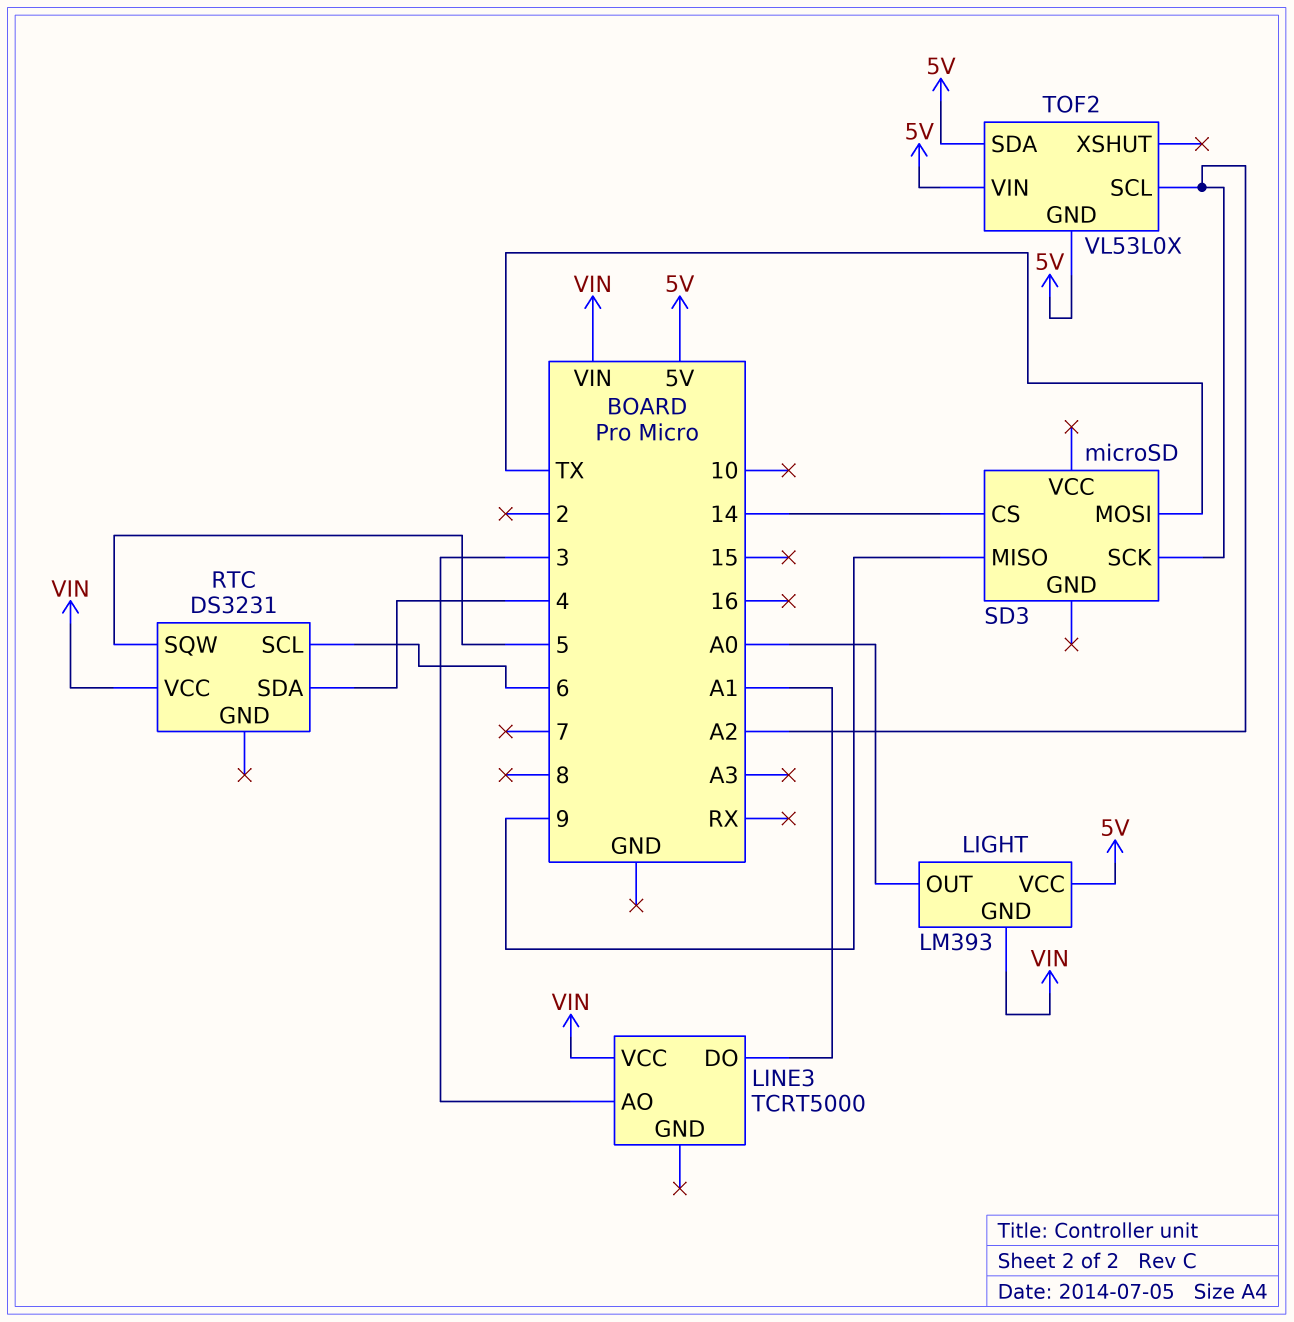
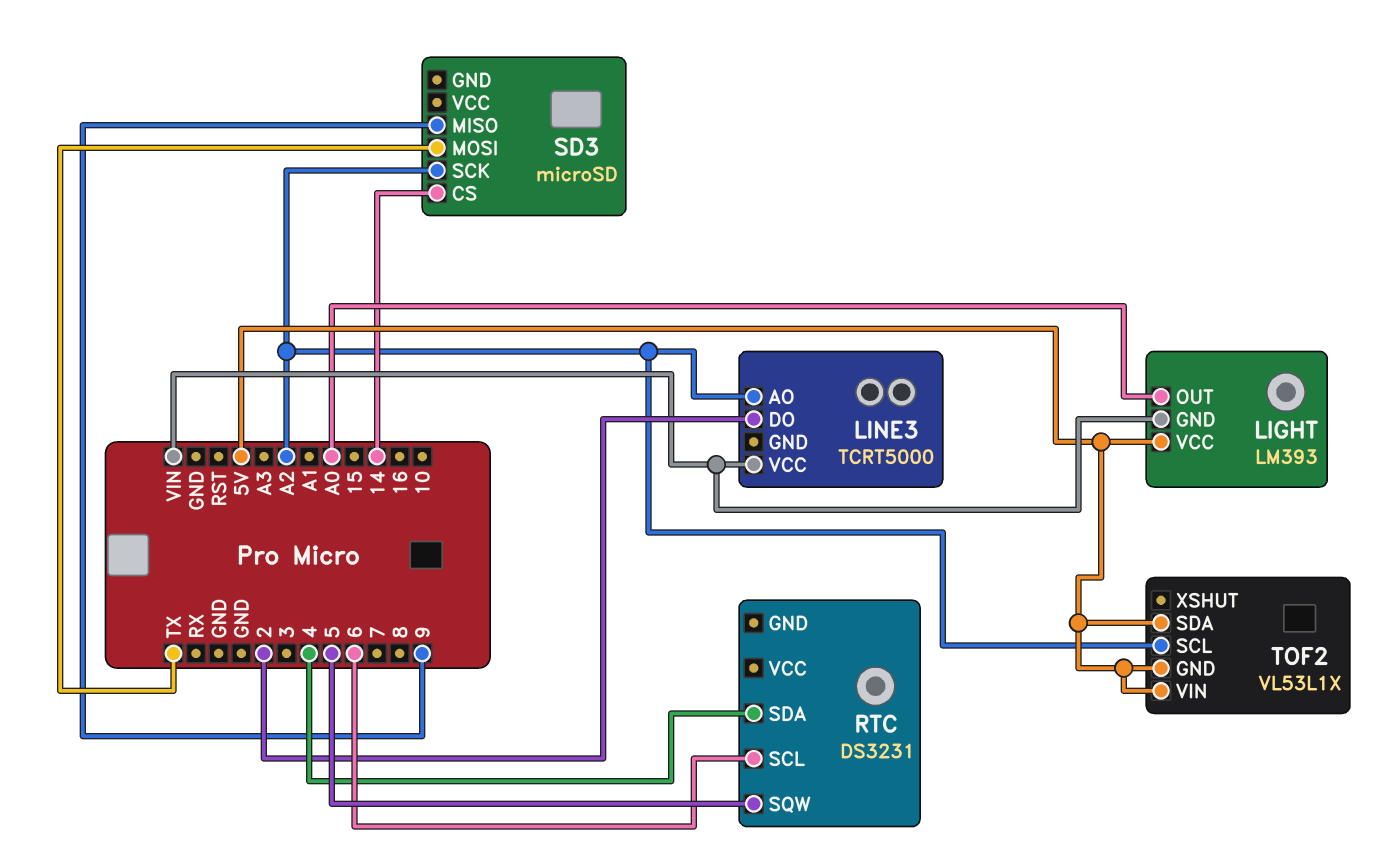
LINE3 pin AO: 3 -> A2
LINE3 pin DO: A1 -> 2
RTC pin VCC: VIN -> none
TOF2: VL53L0X -> VL53L1X

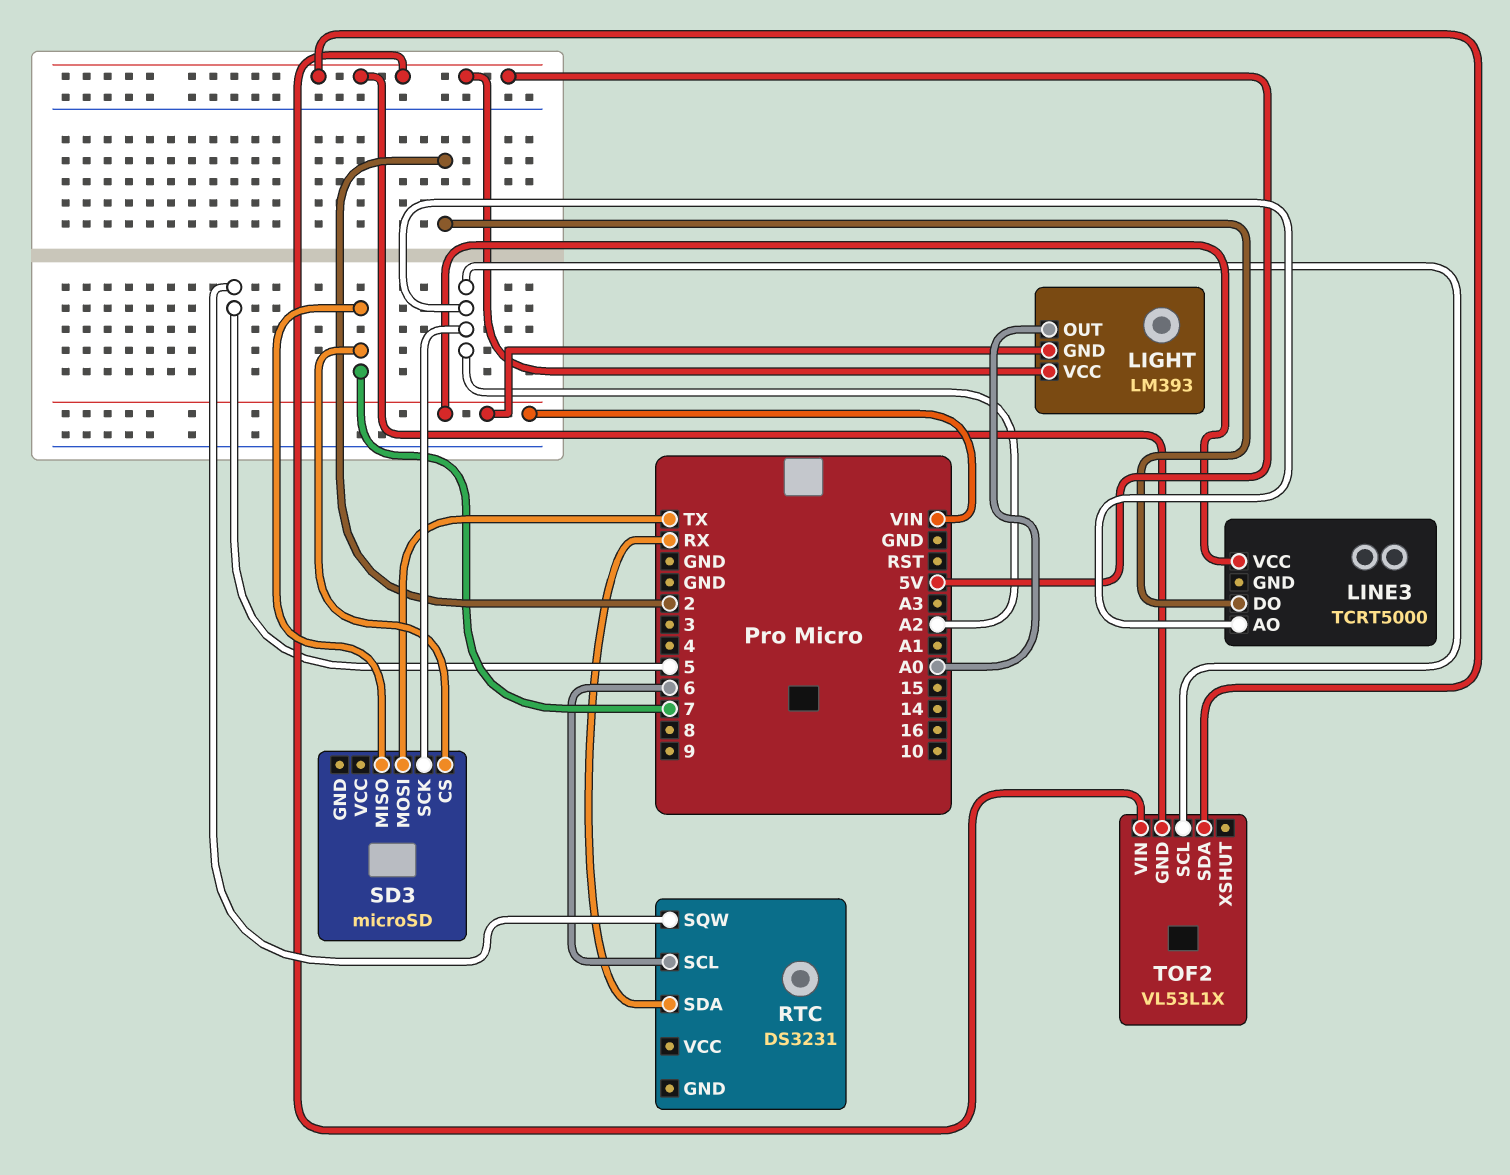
RTC pin SDA: 4 -> RX
SD3 pin CS: 14 -> 7
SD3 pin MISO: 9 -> 7

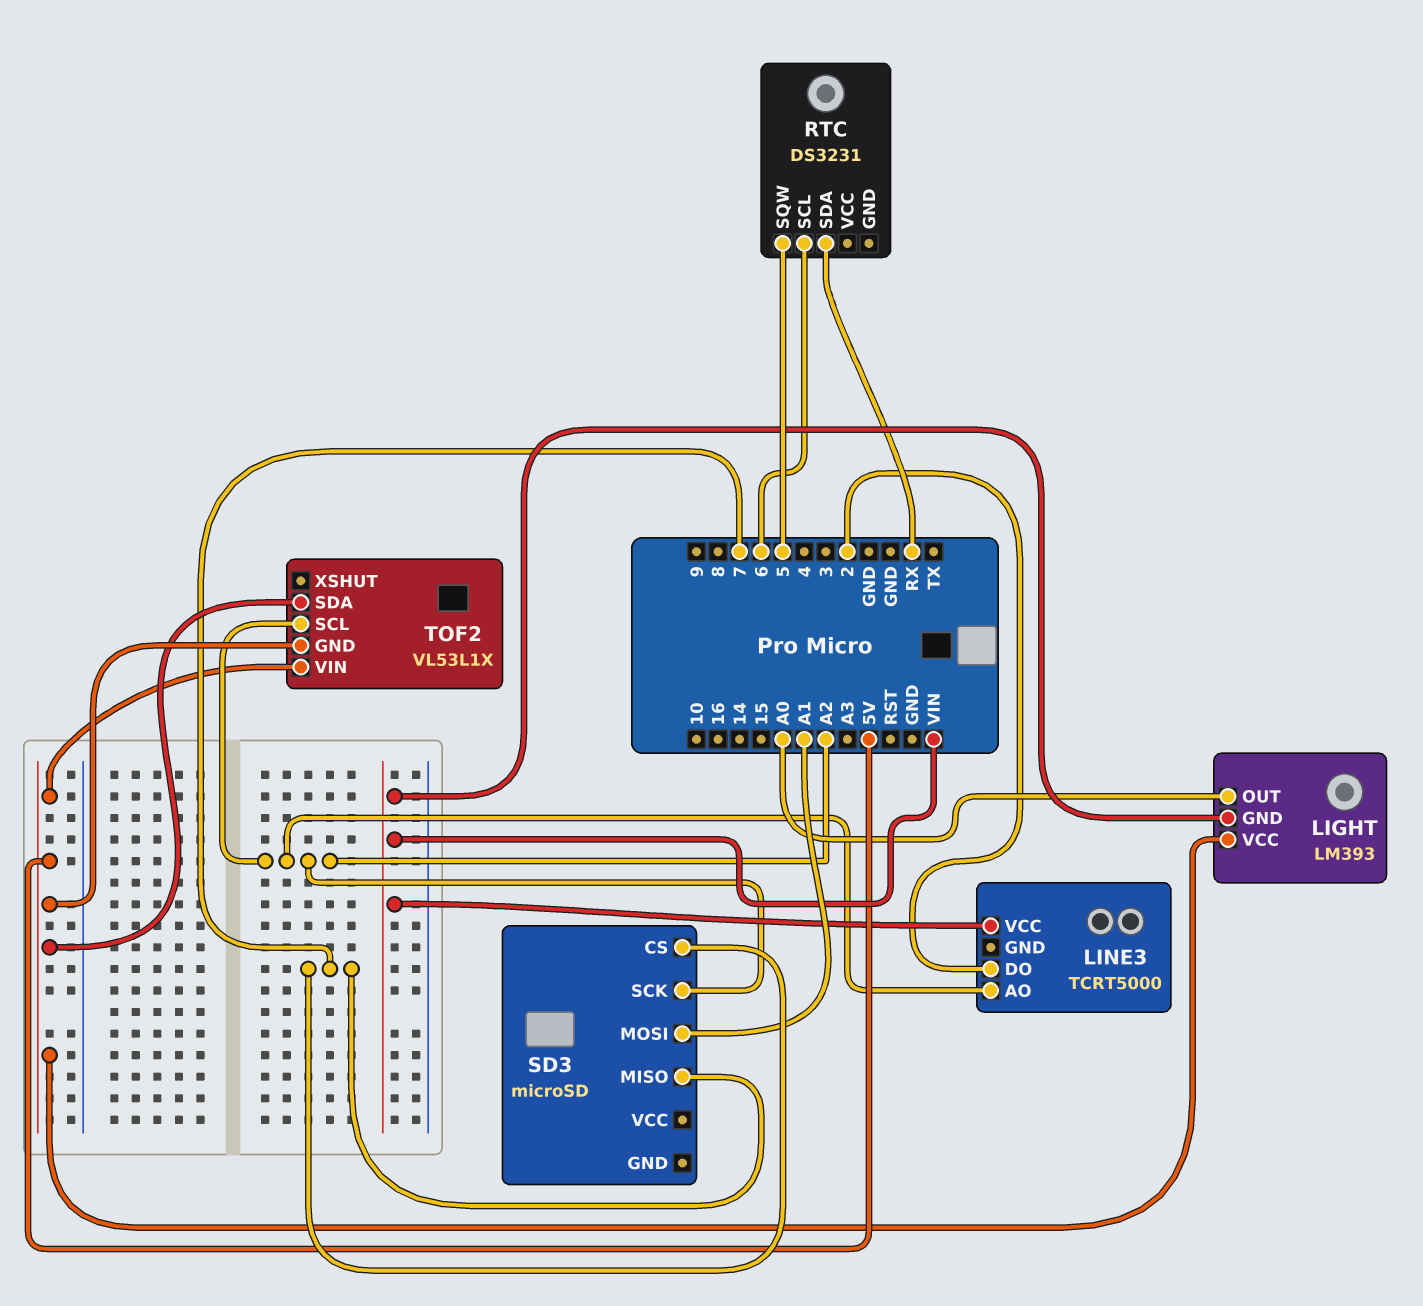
SD3 pin MOSI: TX -> A1

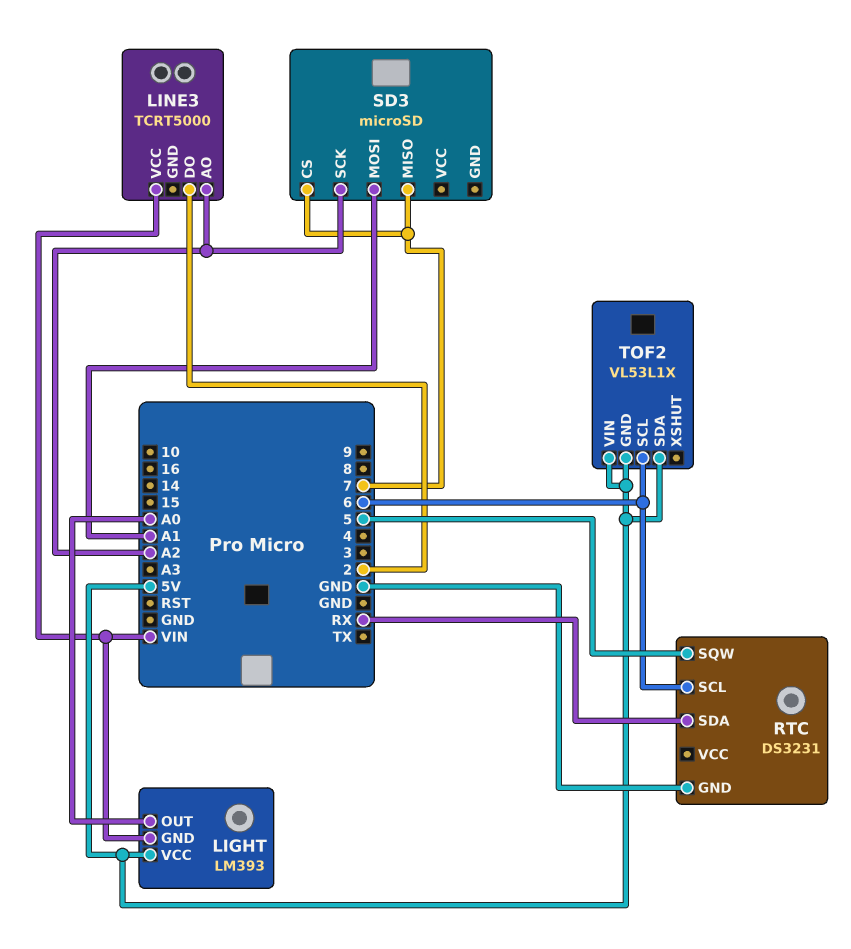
RTC pin GND: none -> GND
TOF2 pin SCL: A2 -> 6

